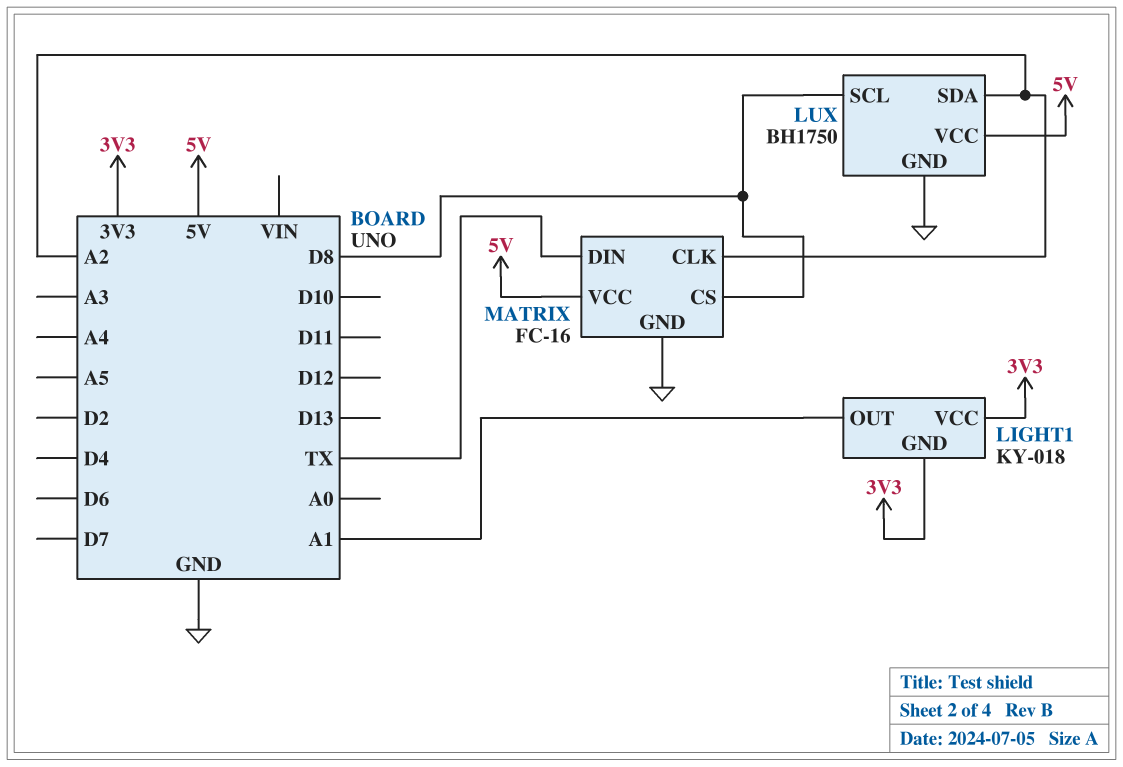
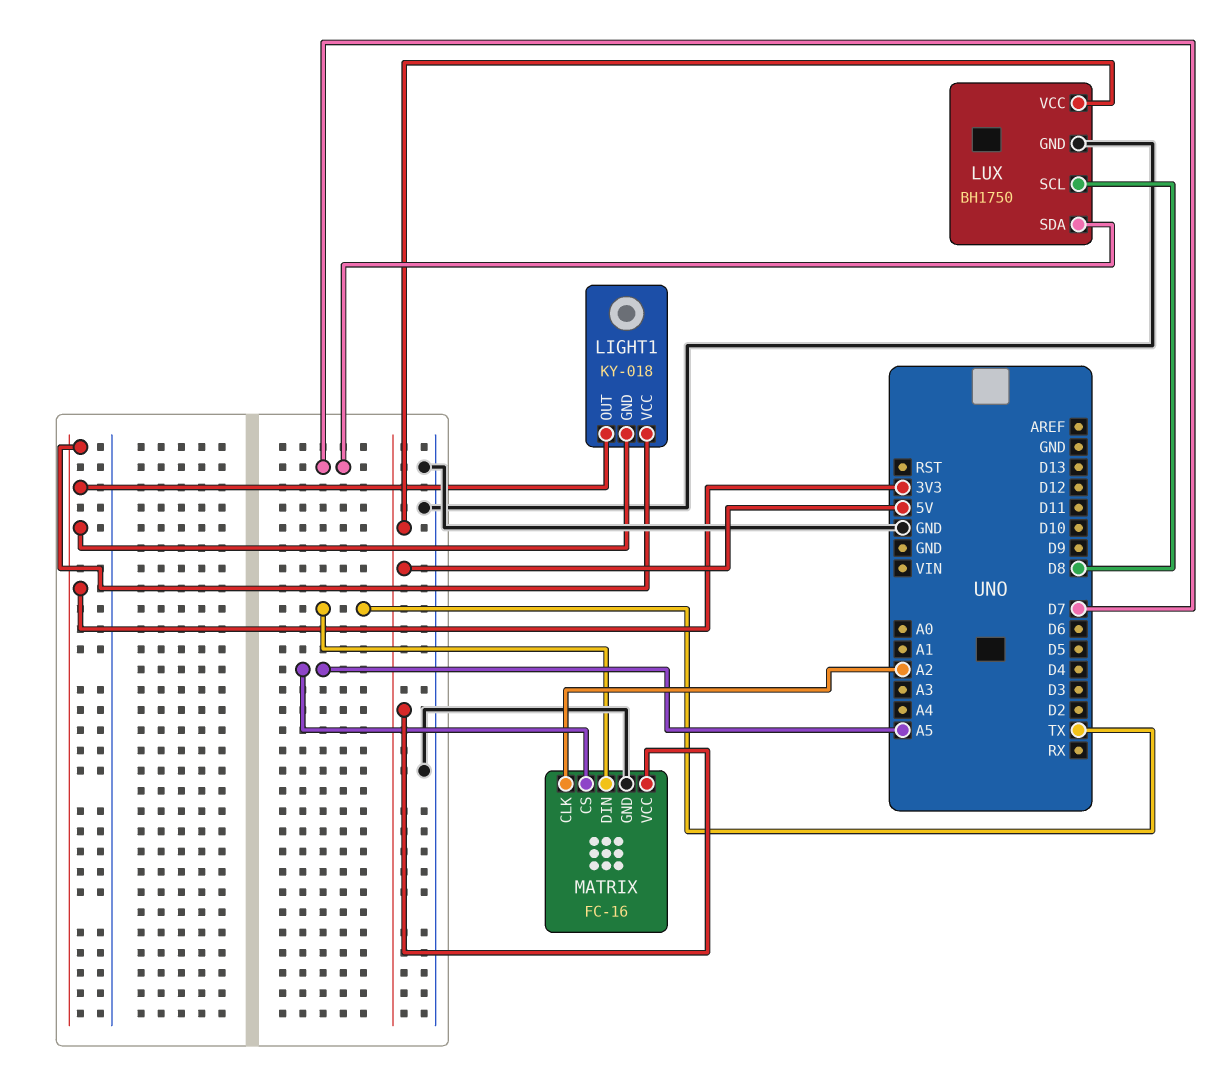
LIGHT1 pin OUT: A1 -> 3V3
LUX pin SDA: A2 -> D7
MATRIX pin CS: D8 -> A5

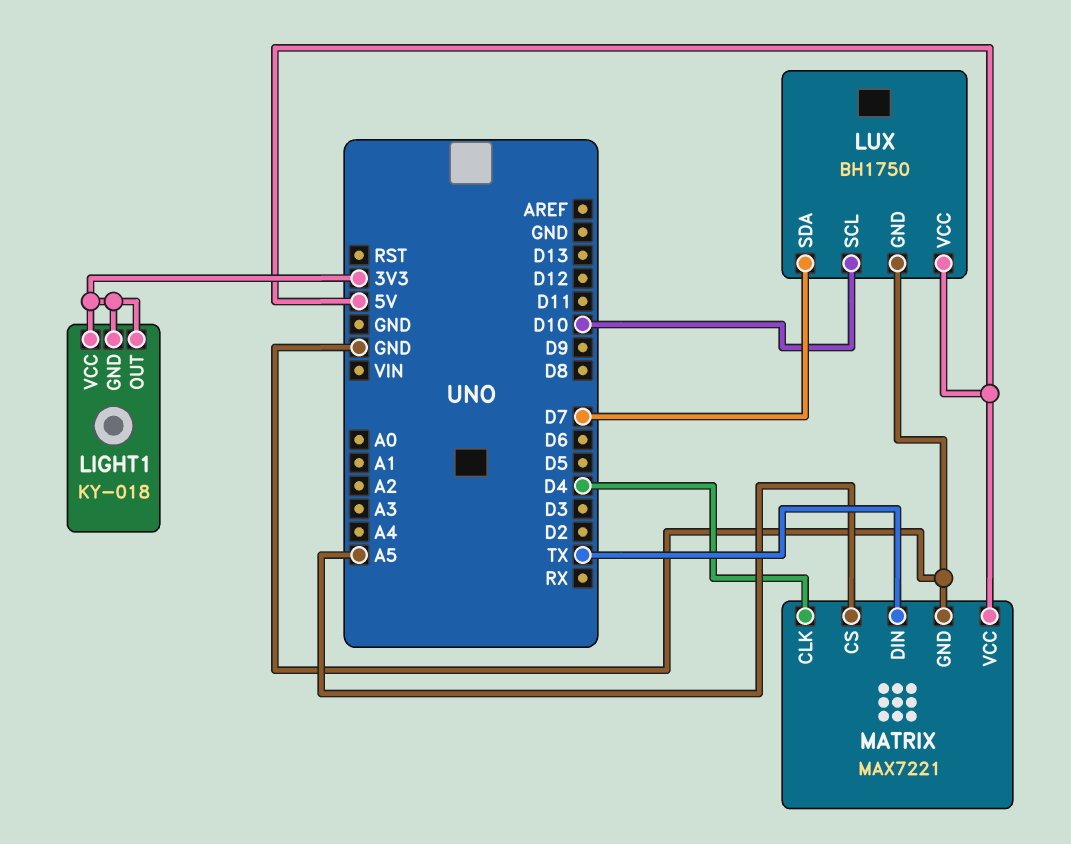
LUX pin SCL: D8 -> D10
MATRIX: FC-16 -> MAX7221
MATRIX pin CLK: A2 -> D4

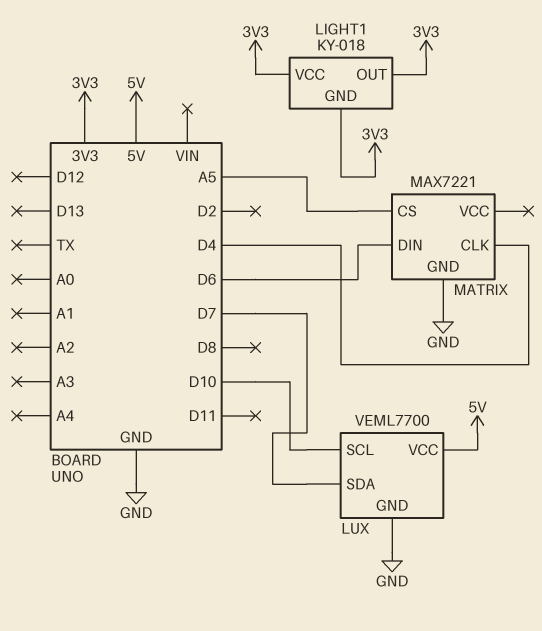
LUX: BH1750 -> VEML7700
MATRIX pin DIN: TX -> D6
MATRIX pin VCC: 5V -> none

